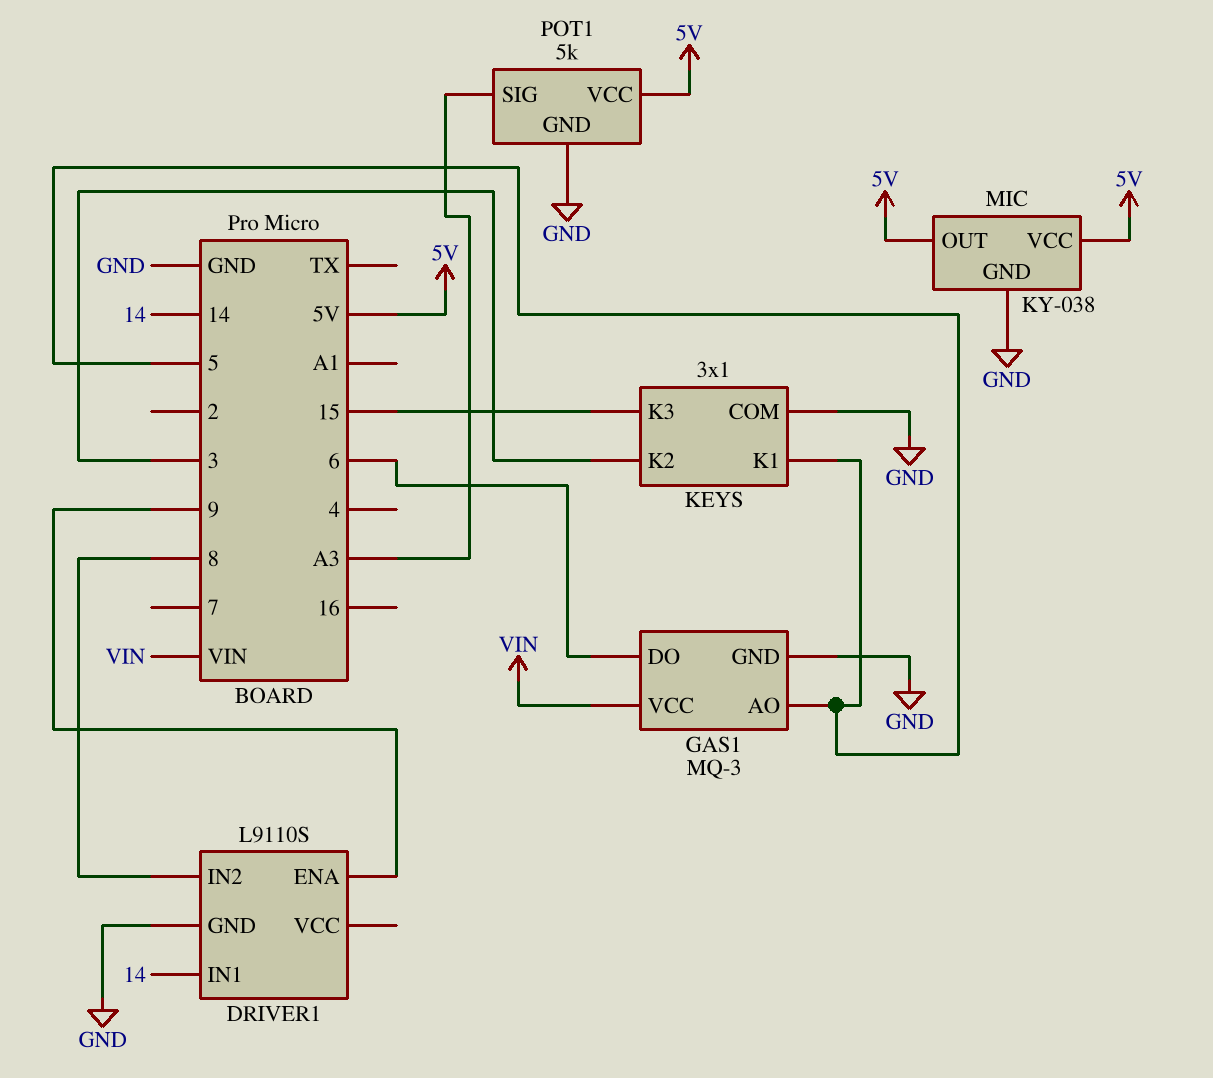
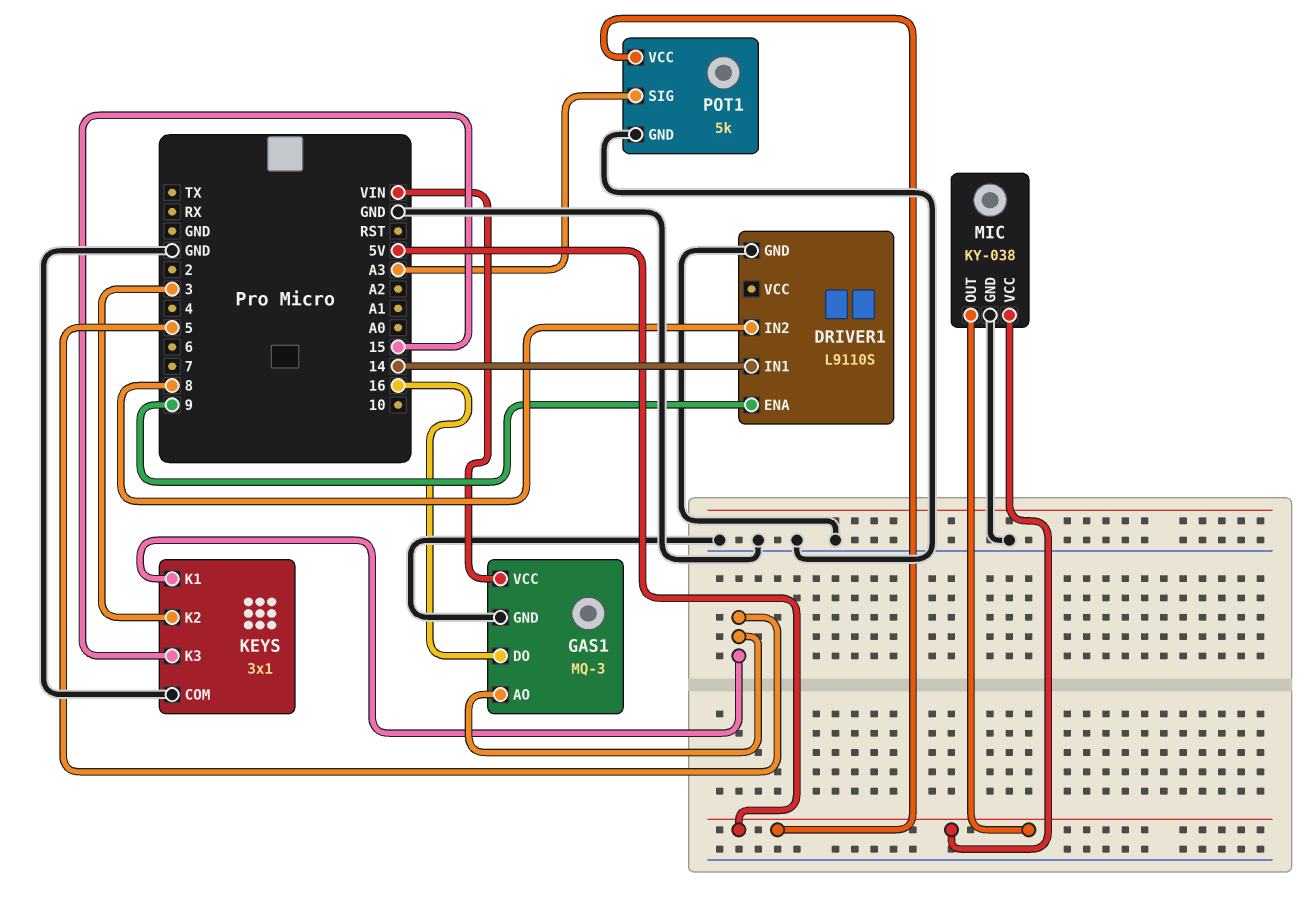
GAS1 pin DO: 6 -> 16

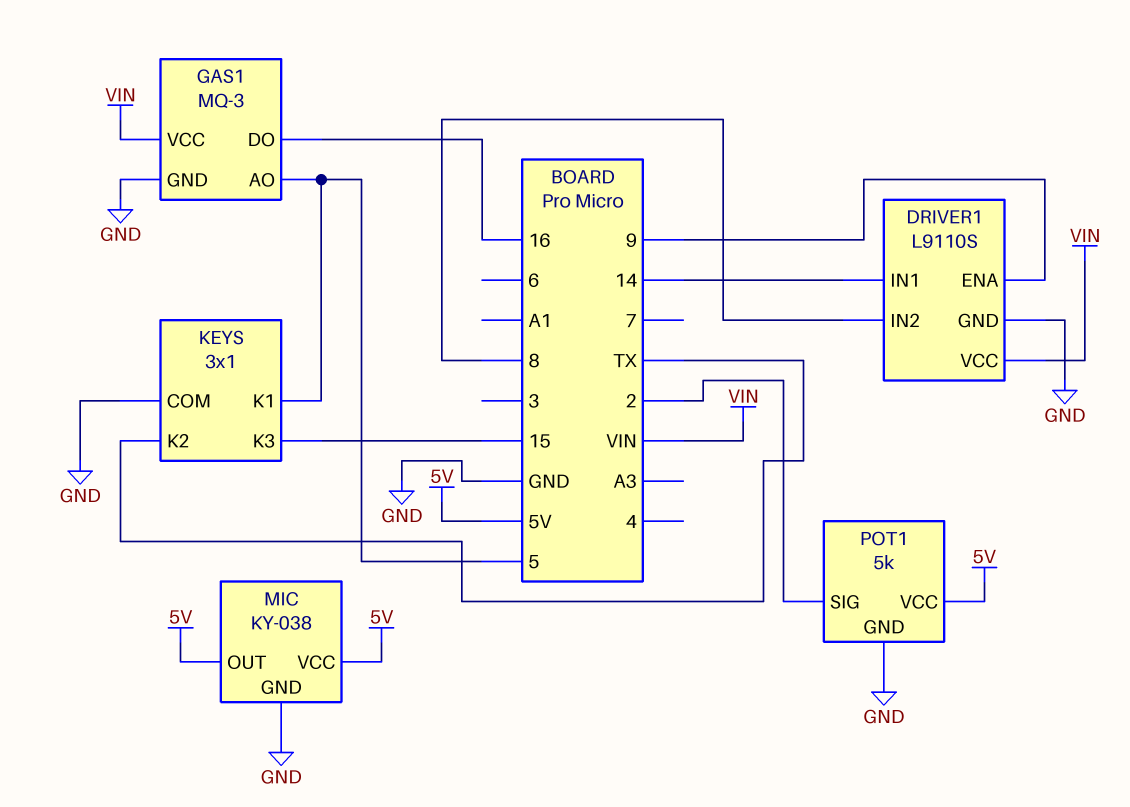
DRIVER1 pin VCC: none -> VIN
KEYS pin K2: 3 -> TX
POT1 pin SIG: A3 -> 2

